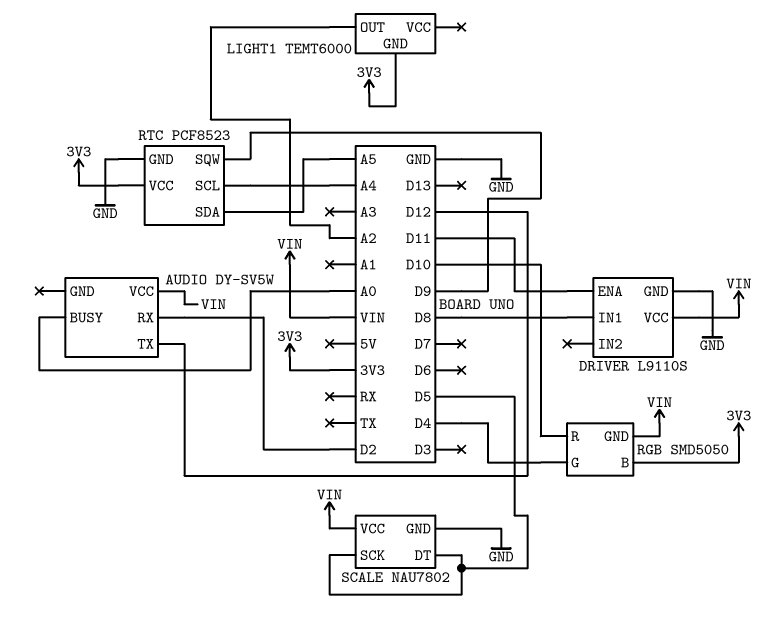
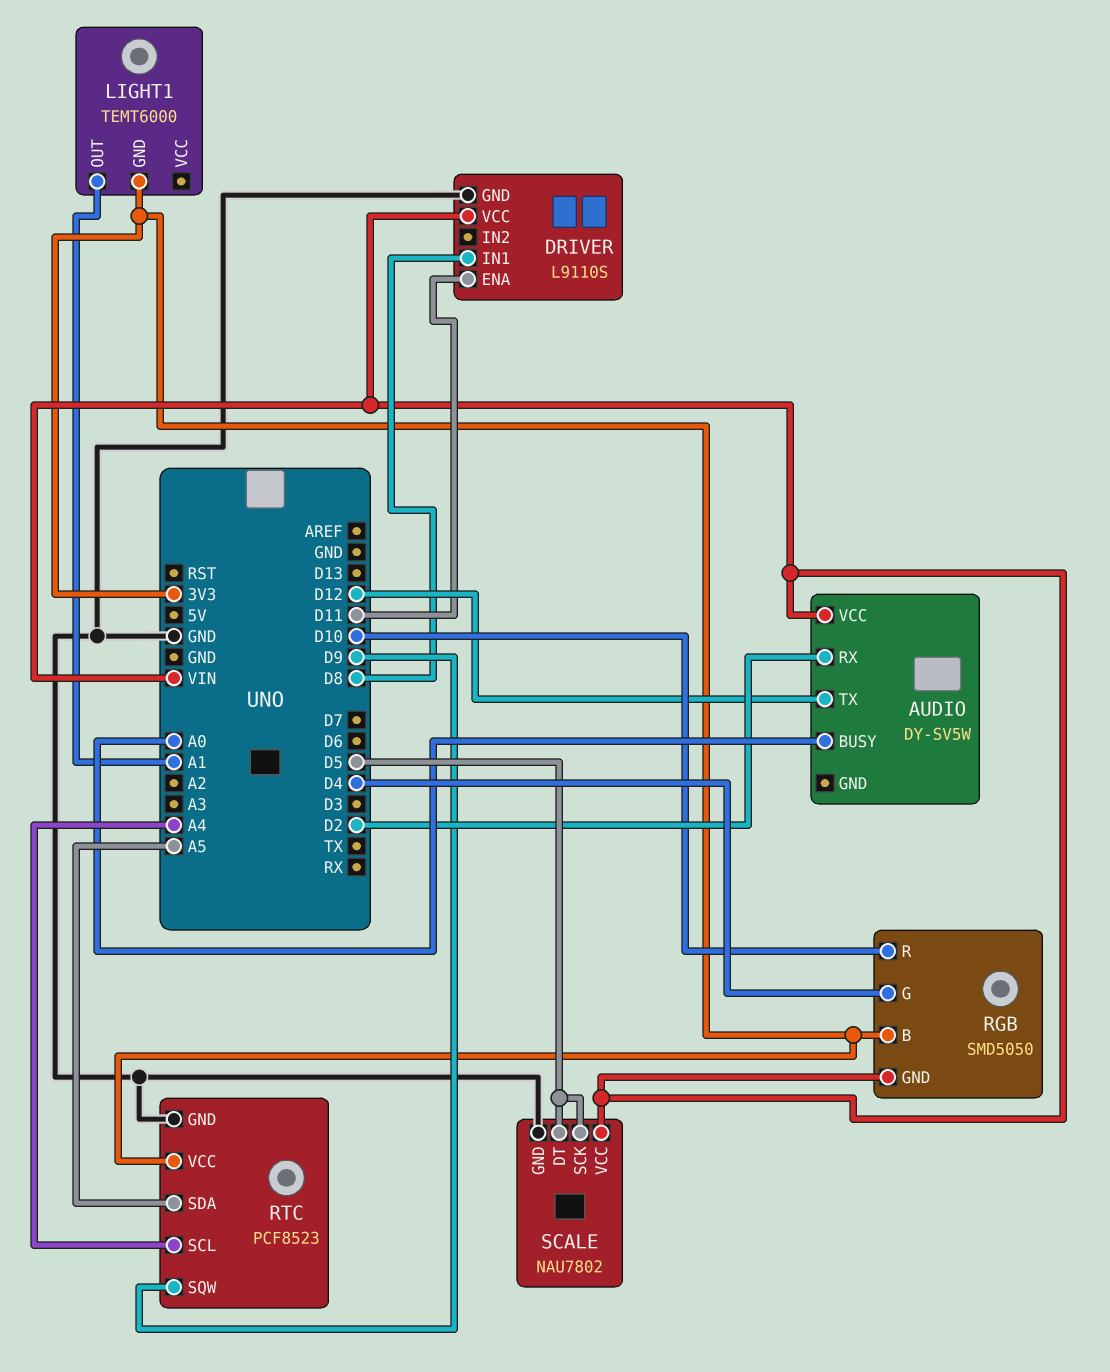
LIGHT1 pin OUT: A2 -> A1

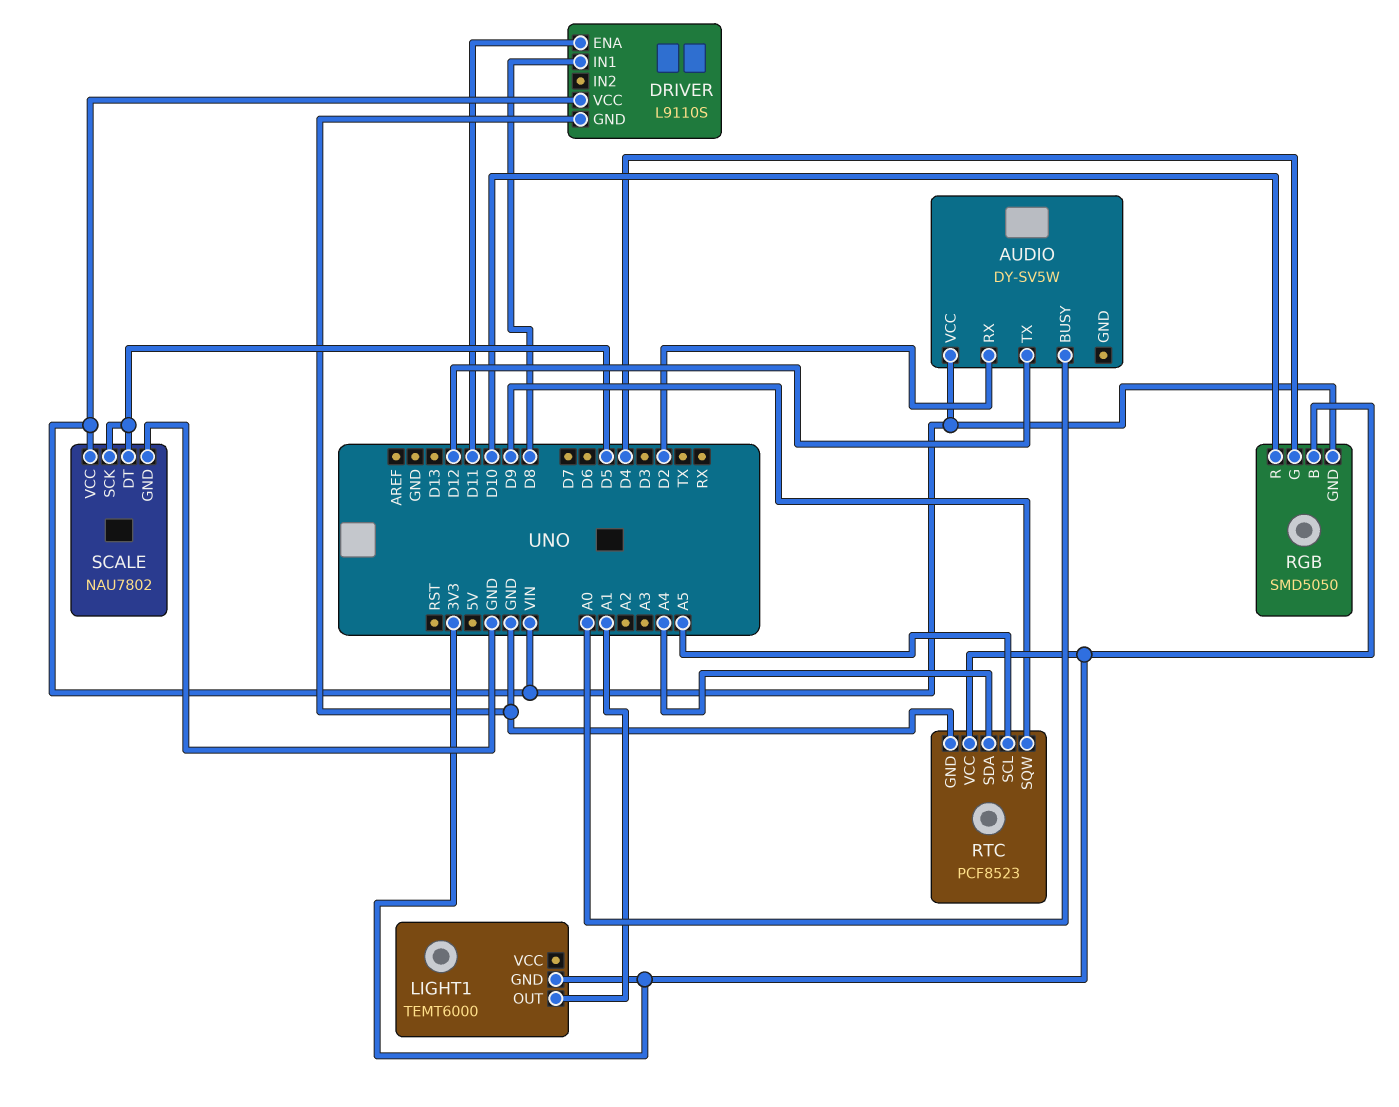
RTC pin SCL: A4 -> A5
RTC pin SDA: A5 -> A4

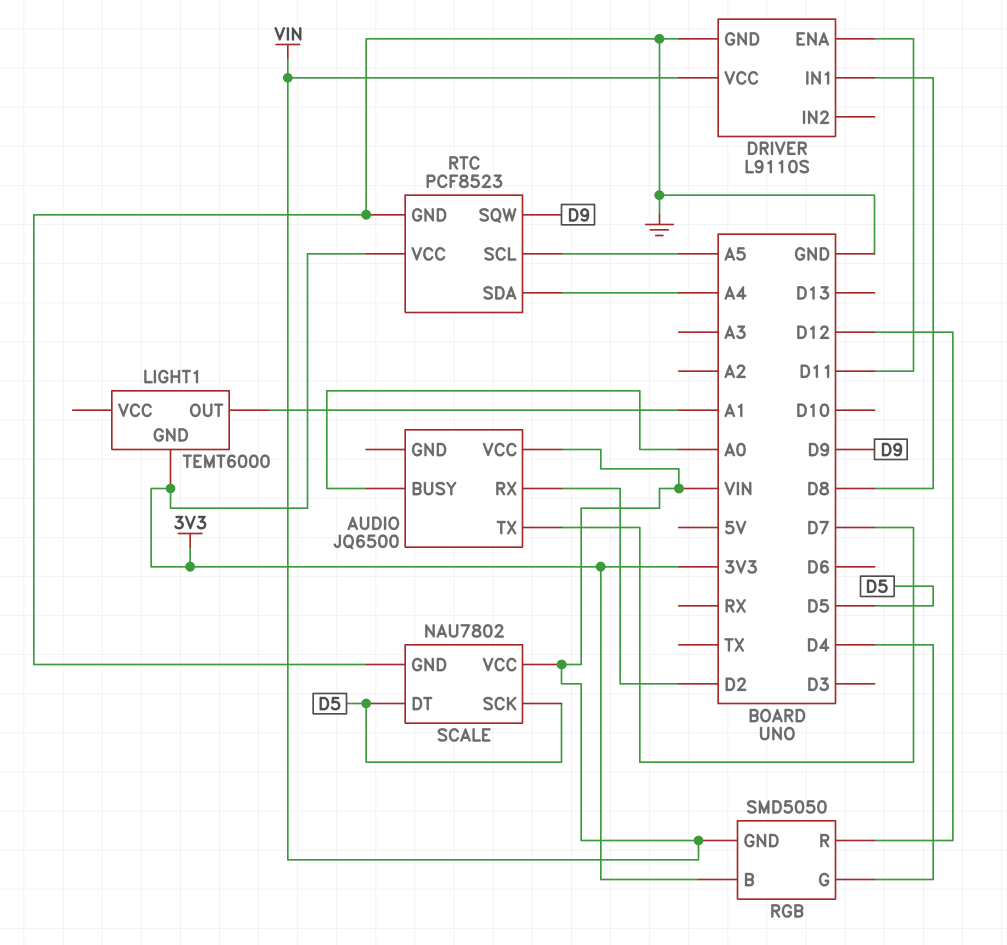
AUDIO: DY-SV5W -> JQ6500
AUDIO pin TX: D12 -> D7
RGB pin R: D10 -> D12

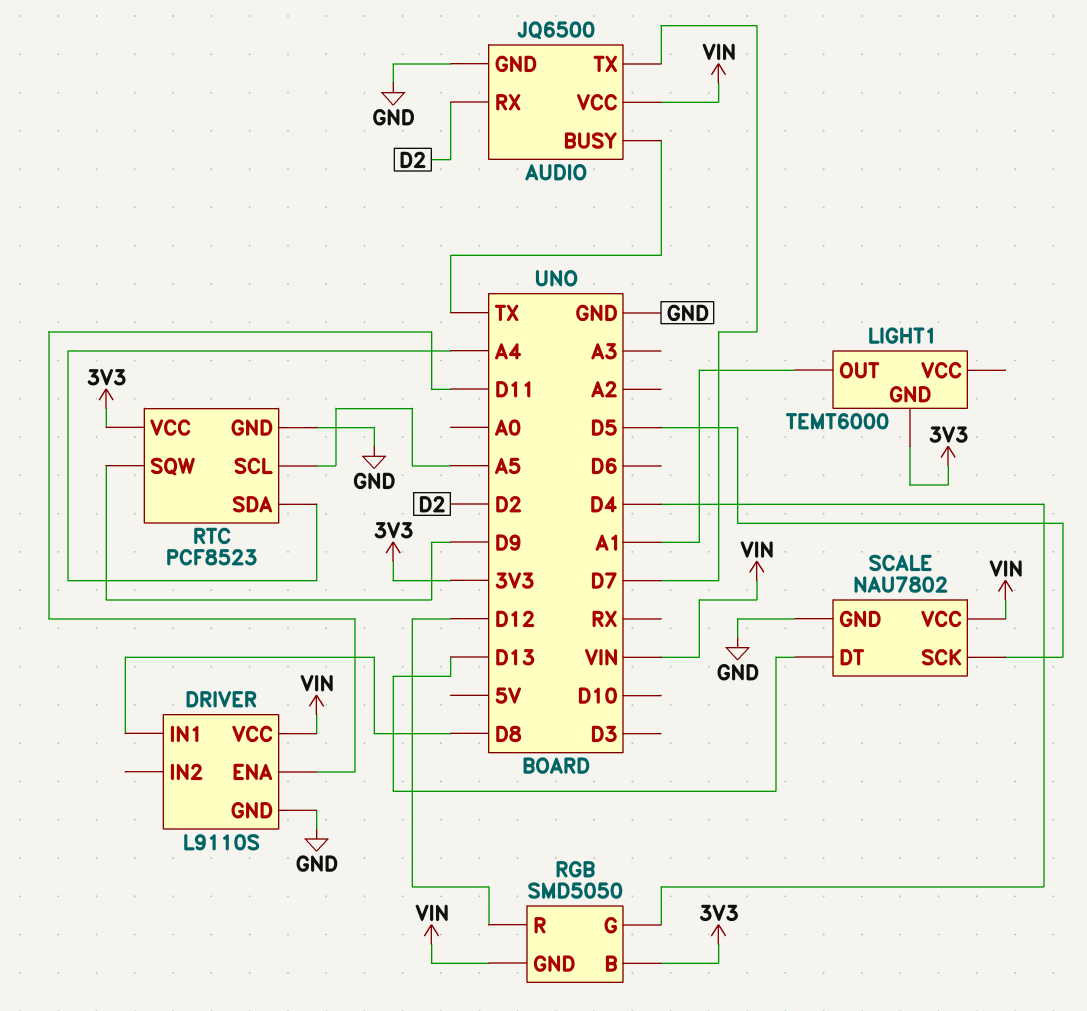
AUDIO pin BUSY: A0 -> TX
AUDIO pin GND: none -> GND
SCALE pin DT: D5 -> D13

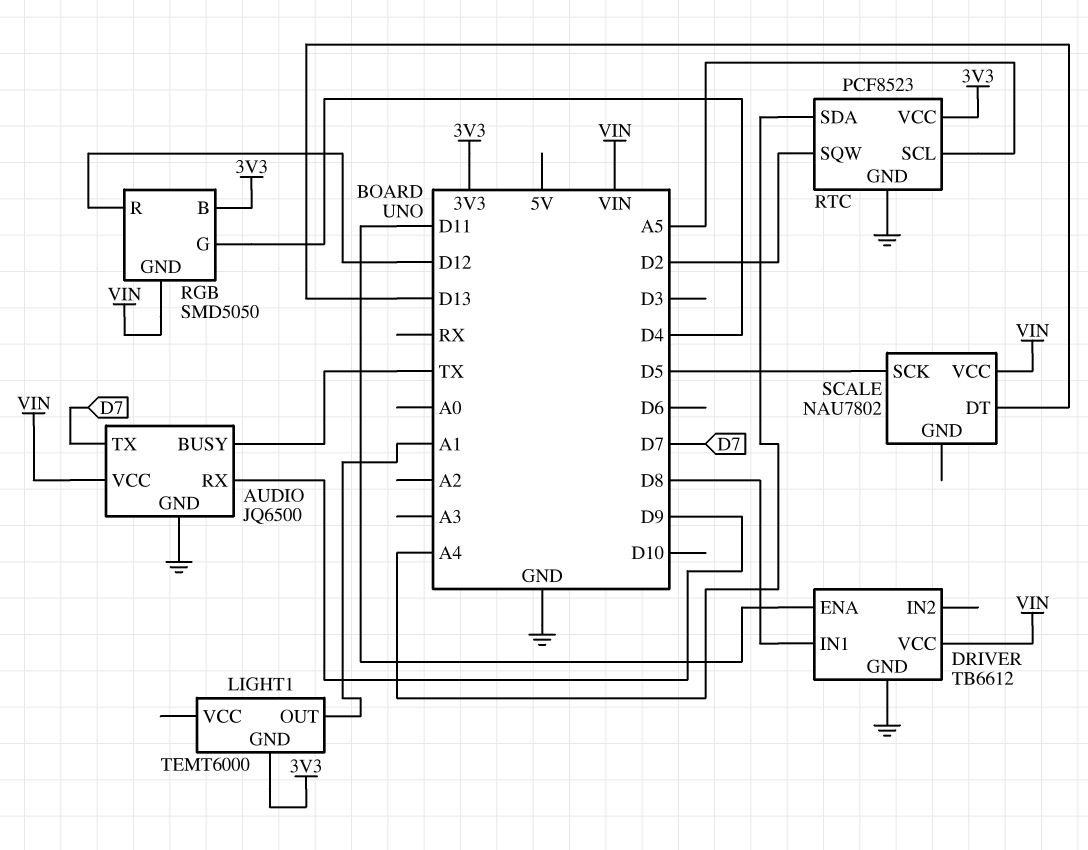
AUDIO pin RX: D2 -> D9
DRIVER: L9110S -> TB6612
RTC pin SQW: D9 -> D2
SCALE pin GND: GND -> none

